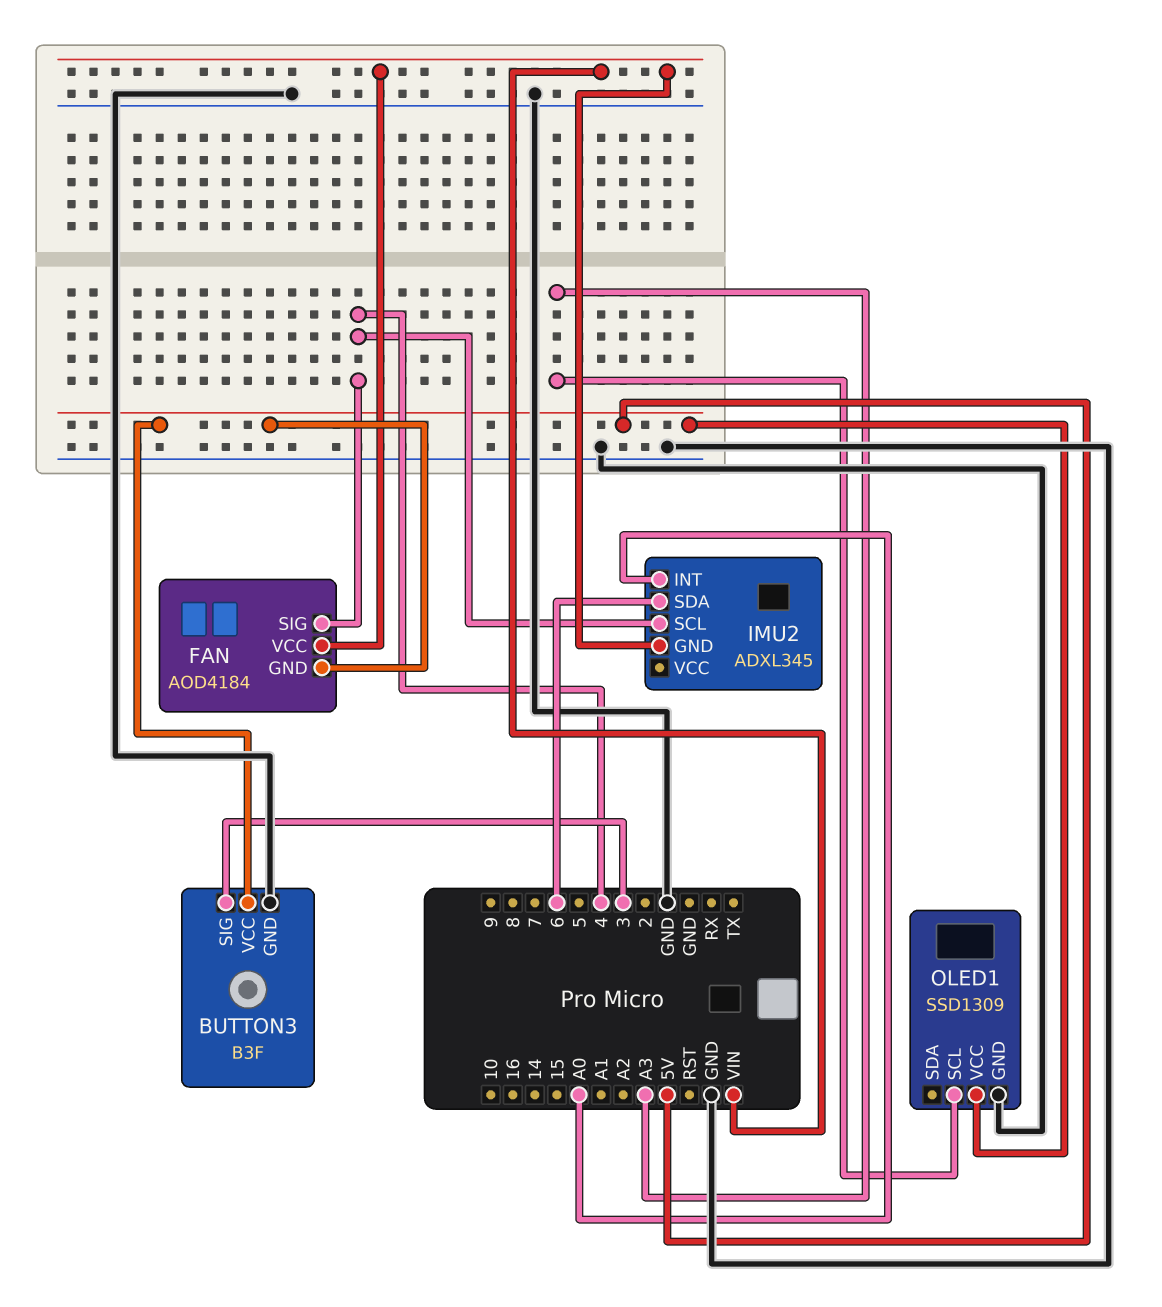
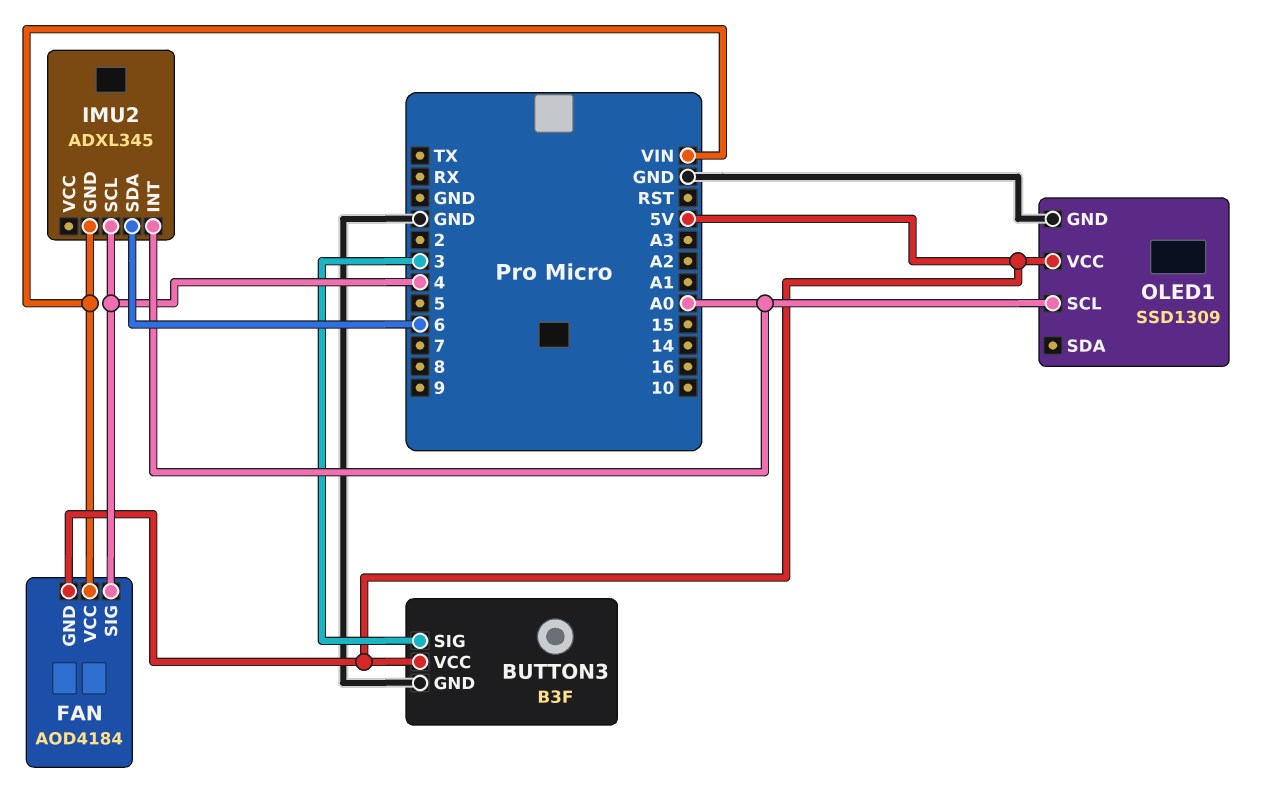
OLED1 pin SCL: A3 -> A0

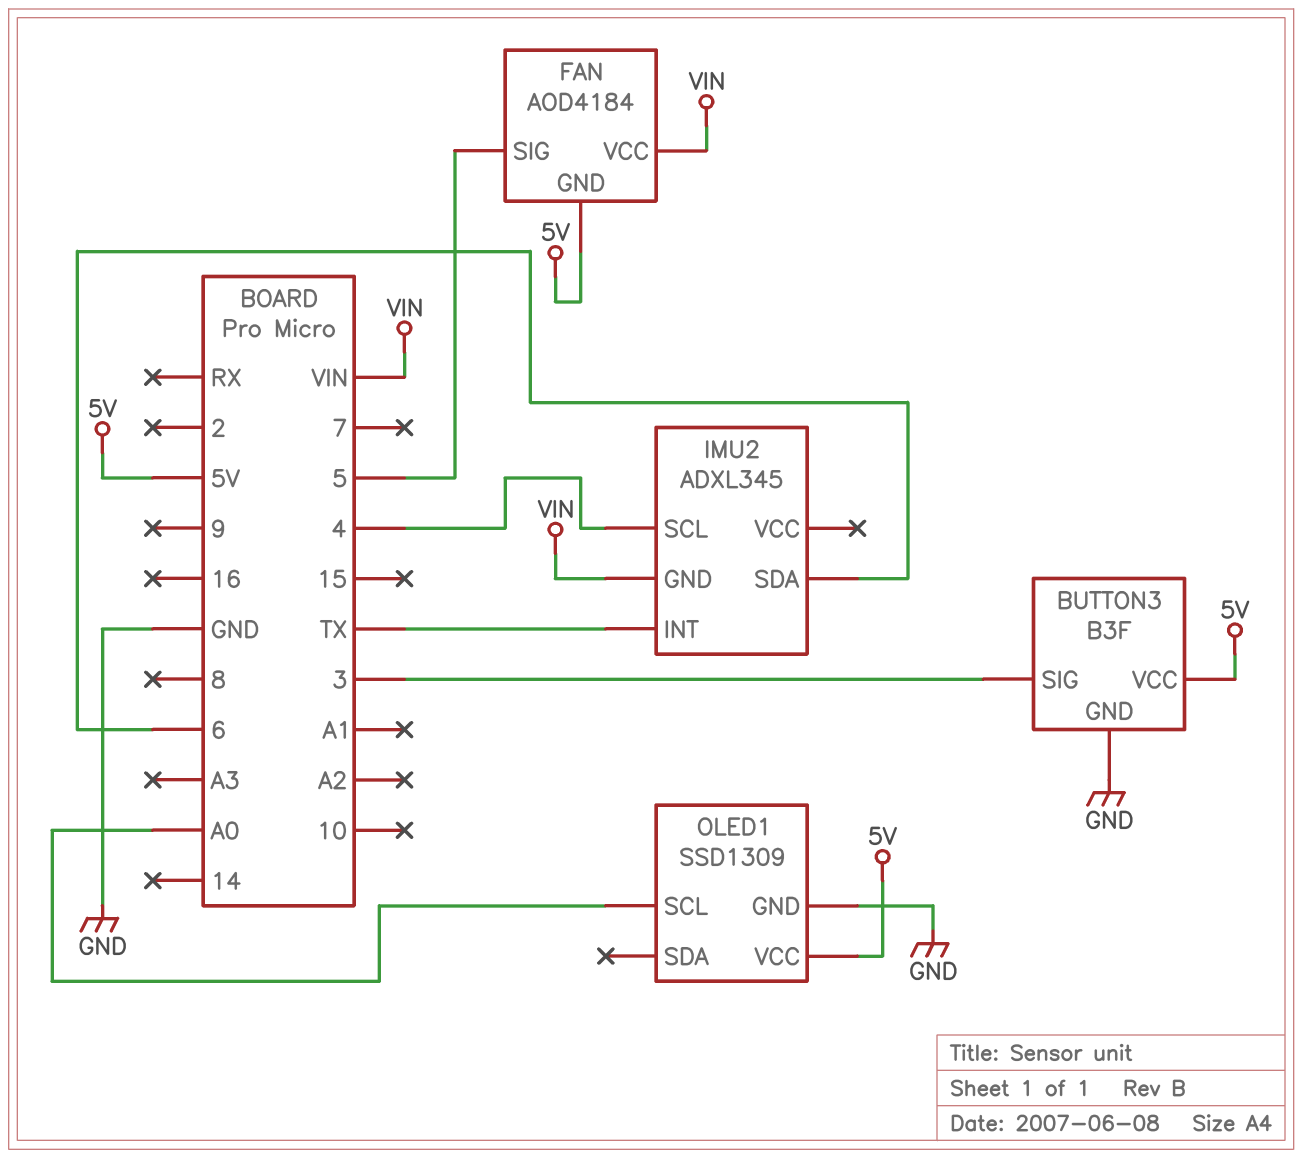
FAN pin SIG: 4 -> 5
IMU2 pin INT: A0 -> TX

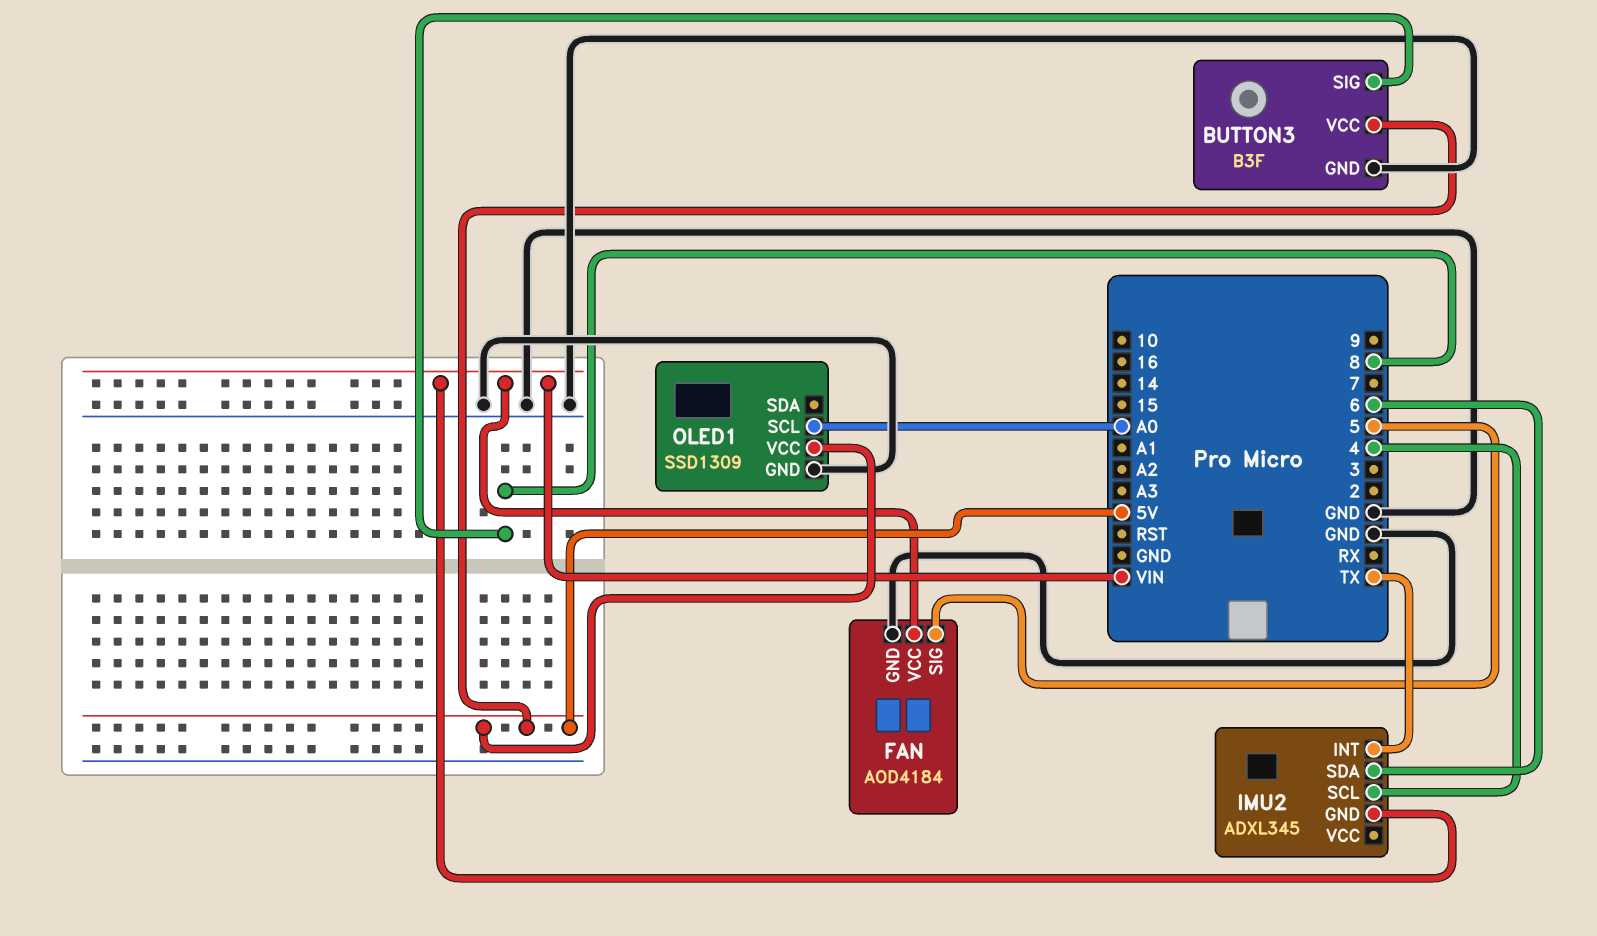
BUTTON3 pin SIG: 3 -> 8
FAN pin GND: 5V -> GND

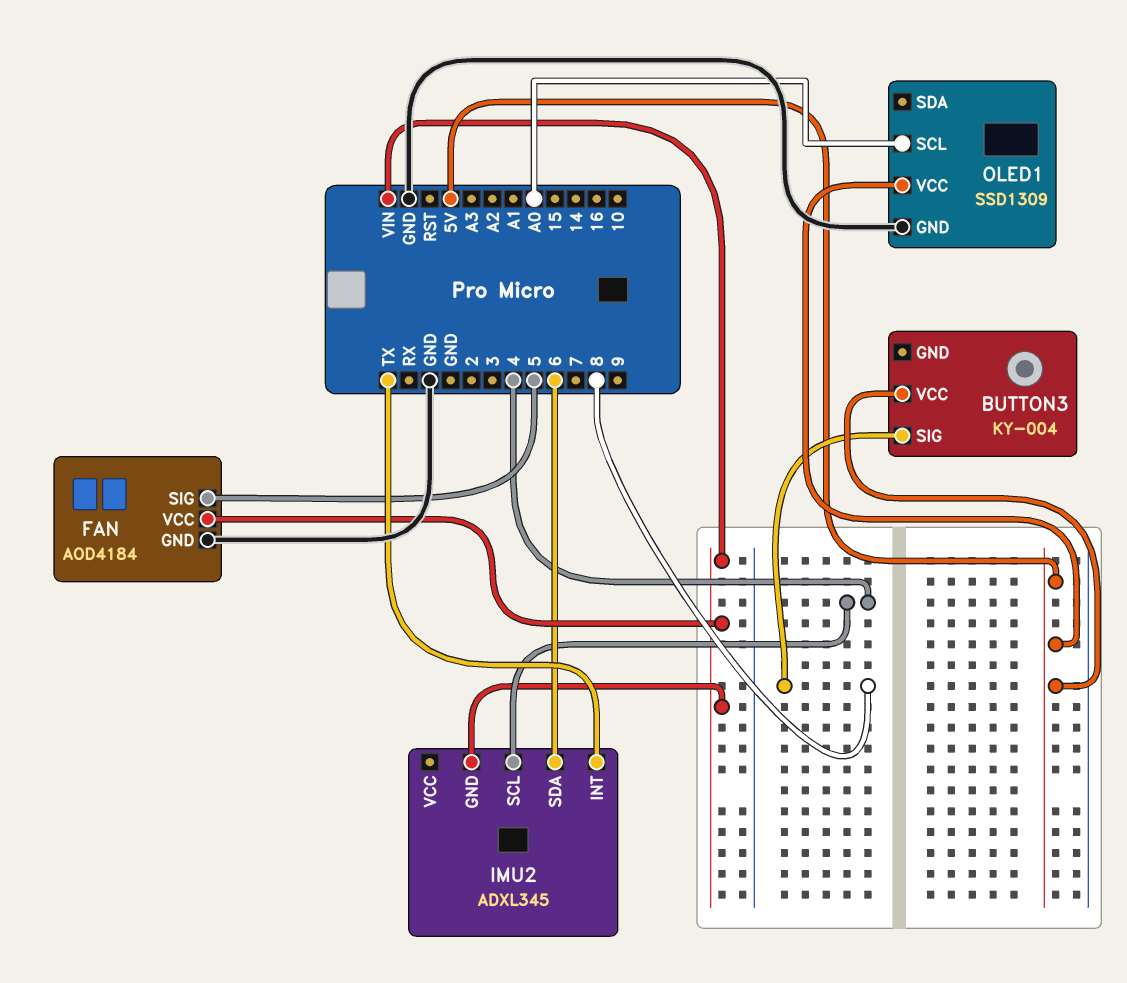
BUTTON3: B3F -> KY-004
BUTTON3 pin GND: GND -> none

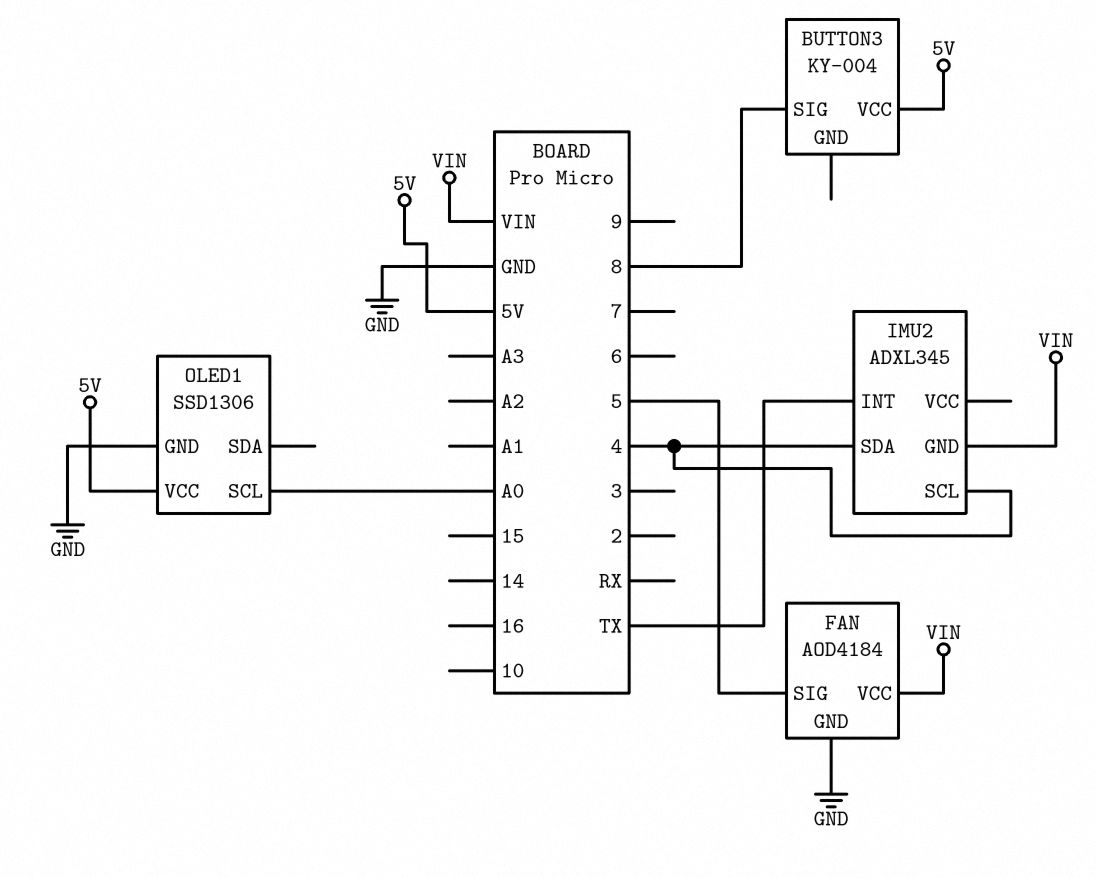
IMU2 pin SDA: 6 -> 4
OLED1: SSD1309 -> SSD1306

